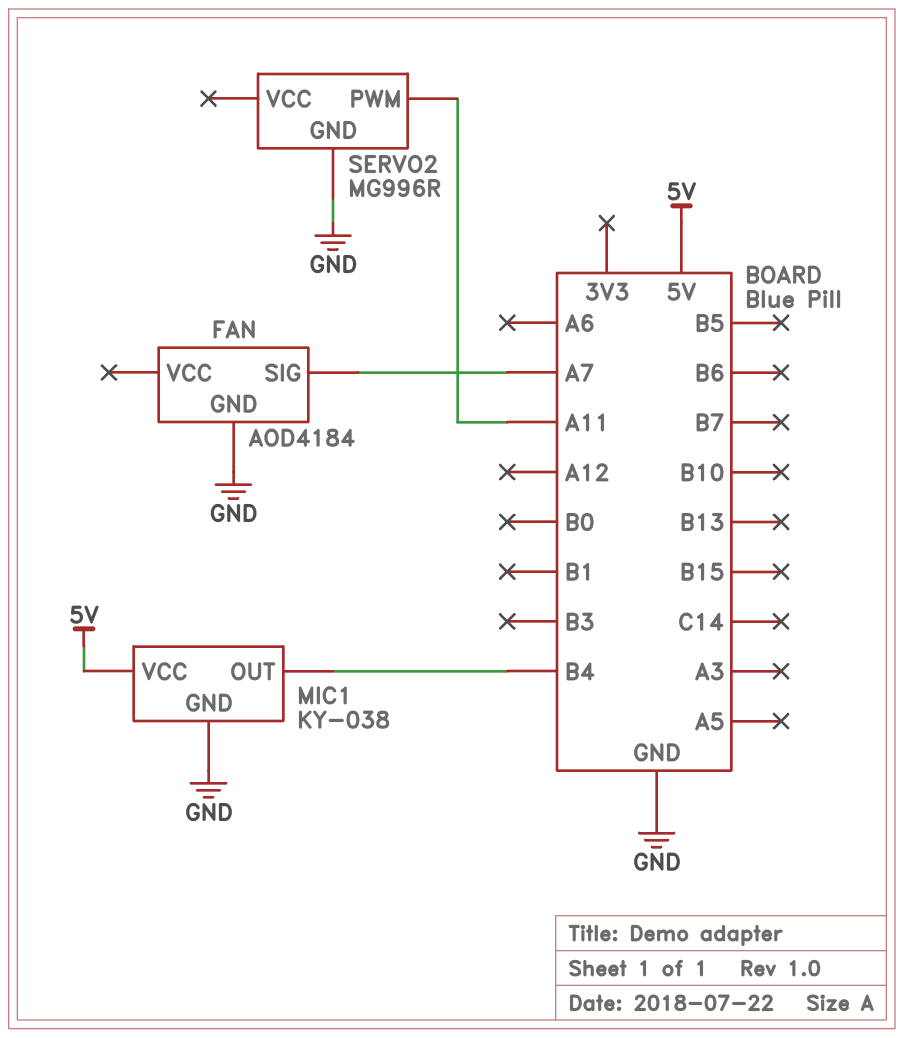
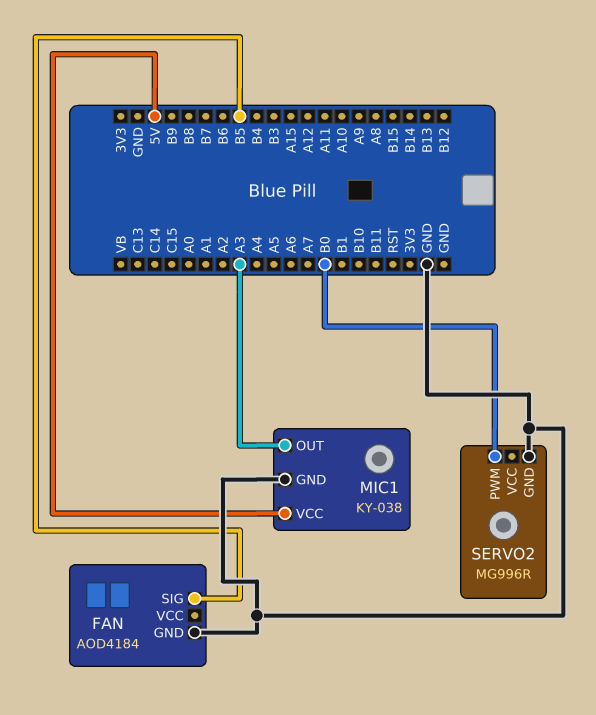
FAN pin SIG: A7 -> B5
MIC1 pin OUT: B4 -> A3
SERVO2 pin PWM: A11 -> B0

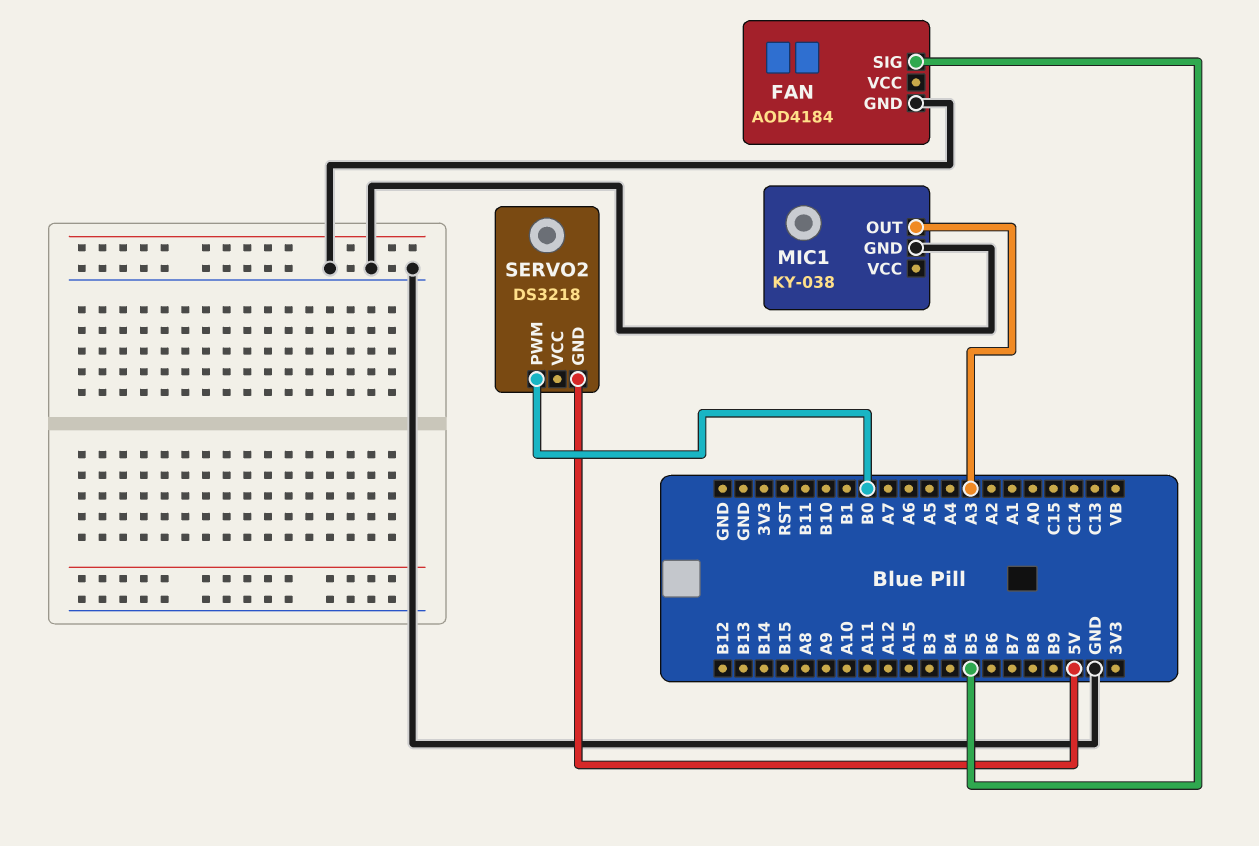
MIC1 pin VCC: 5V -> none
SERVO2: MG996R -> DS3218
SERVO2 pin GND: GND -> 5V

